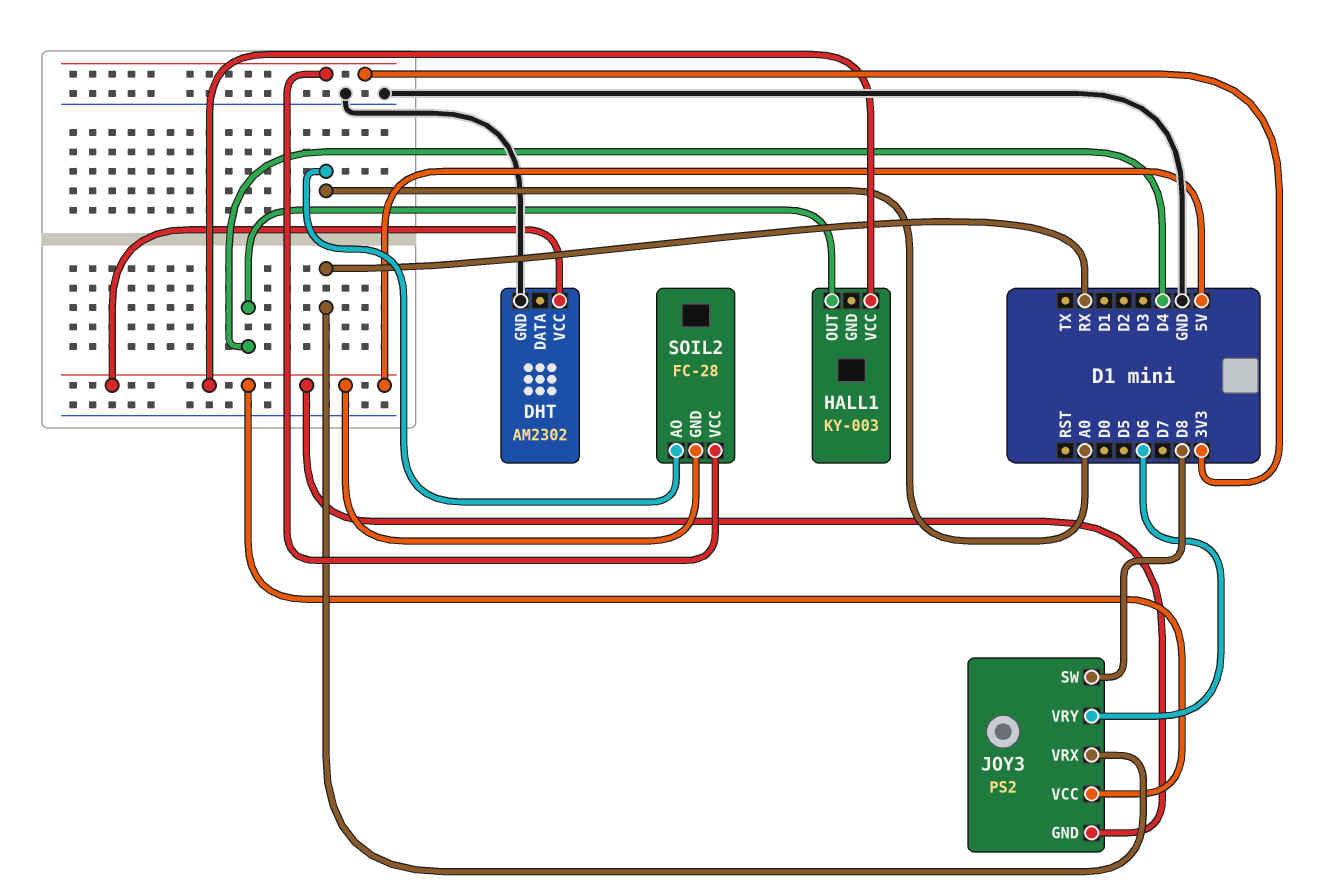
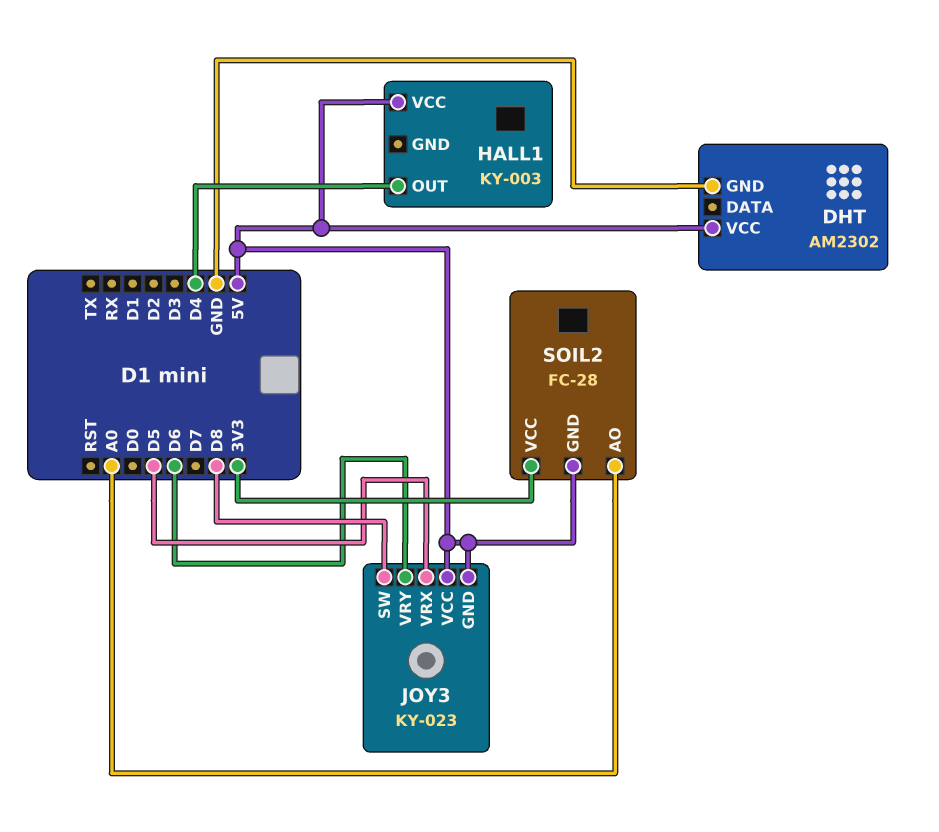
JOY3: PS2 -> KY-023
JOY3 pin VRX: RX -> D5

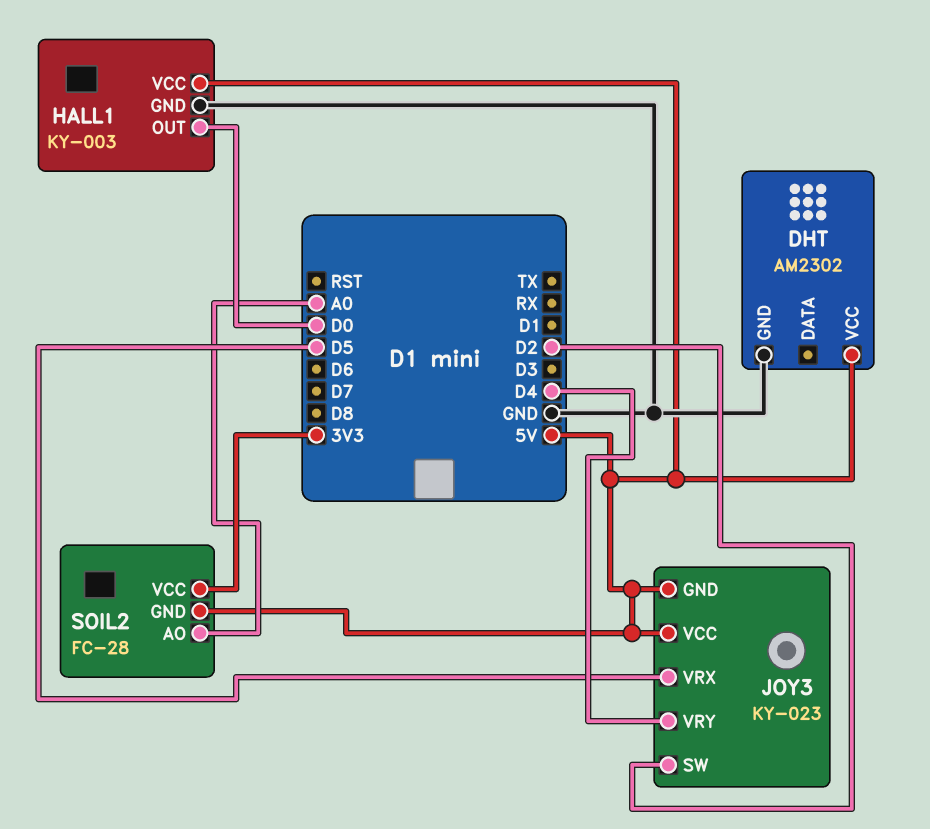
HALL1 pin GND: none -> GND
HALL1 pin OUT: D4 -> D0
JOY3 pin SW: D8 -> D2
JOY3 pin VRY: D6 -> D4

